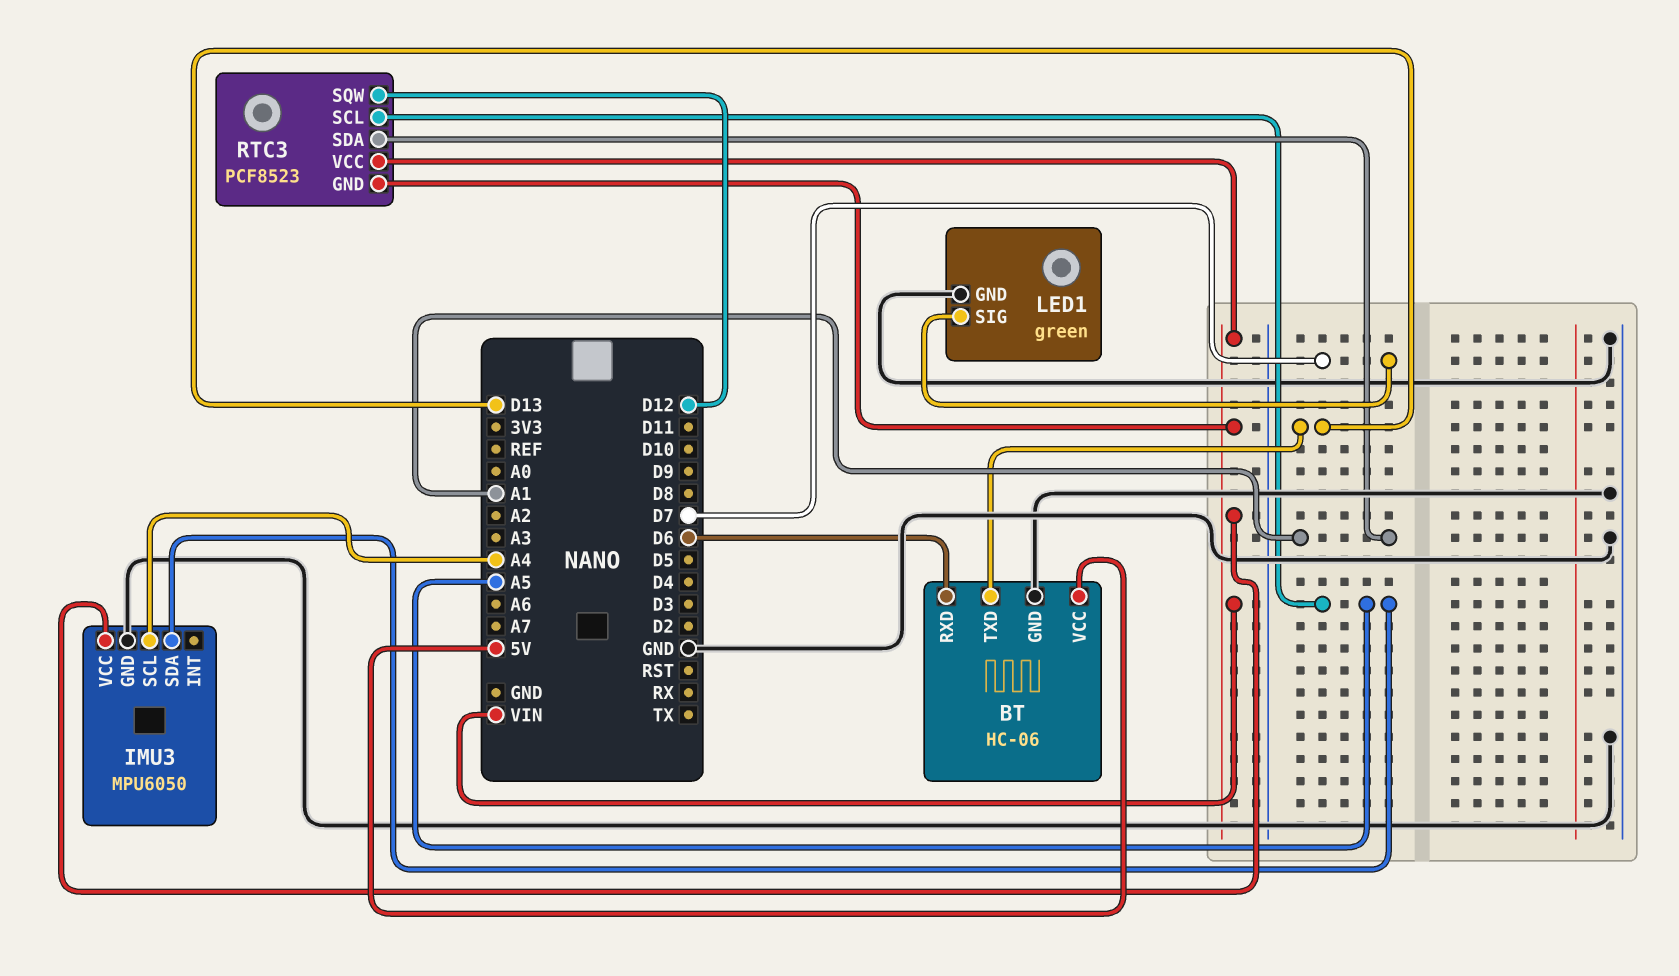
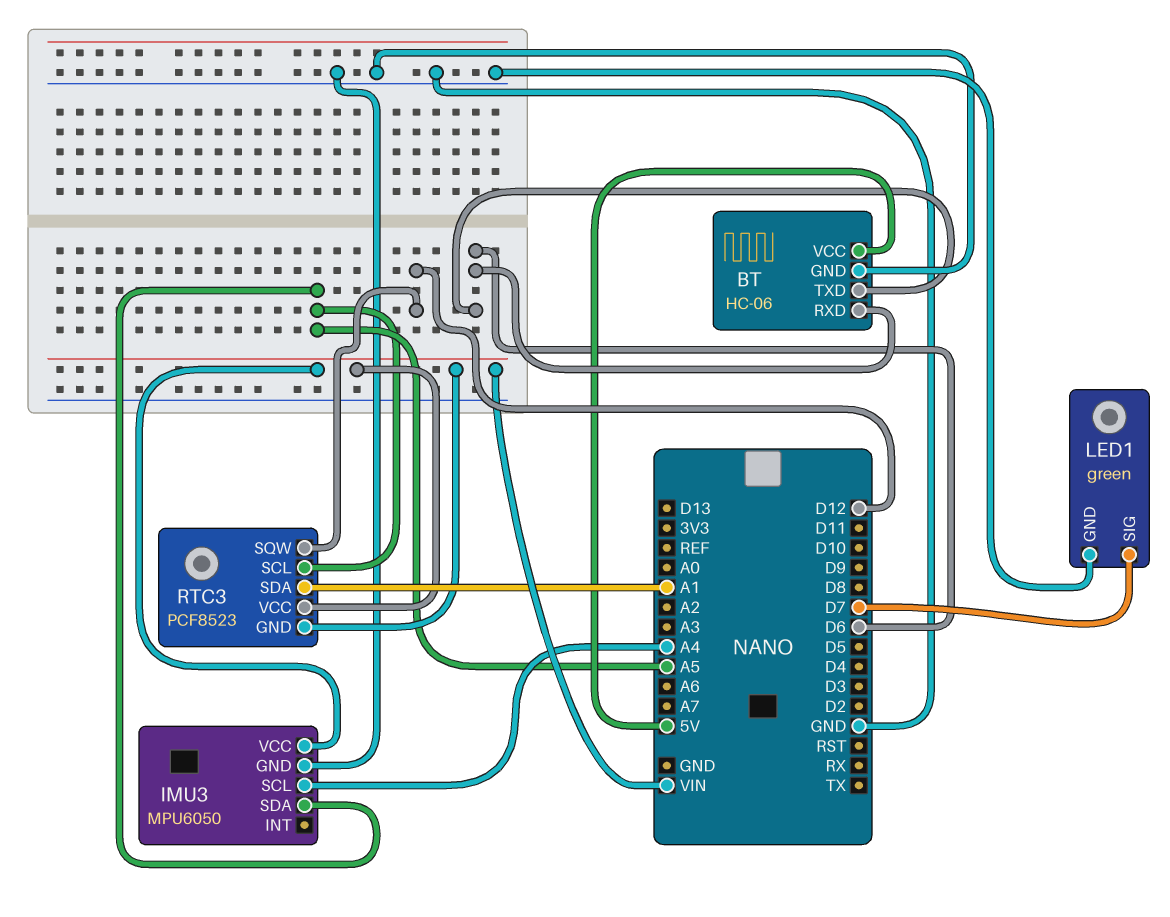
BT pin TXD: D13 -> D6

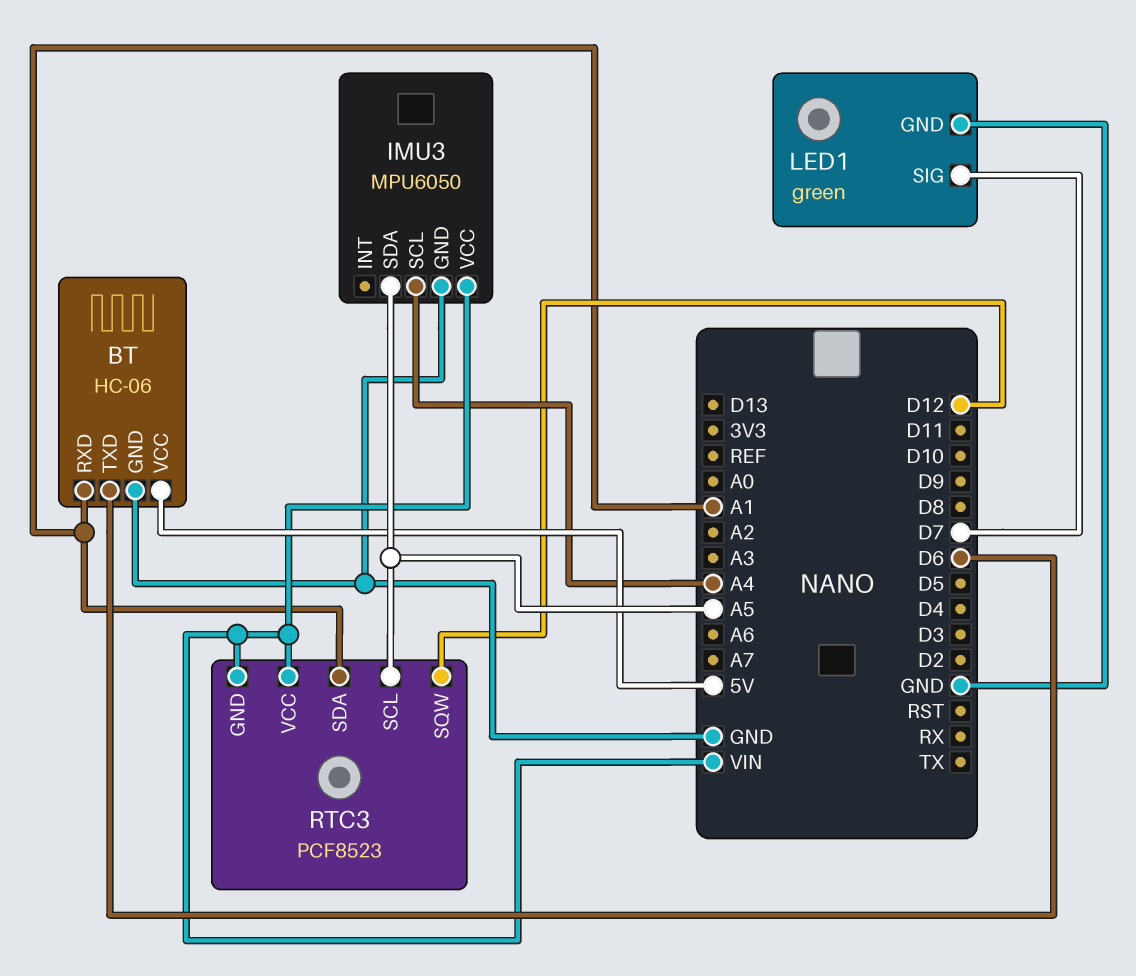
BT pin RXD: D6 -> A1

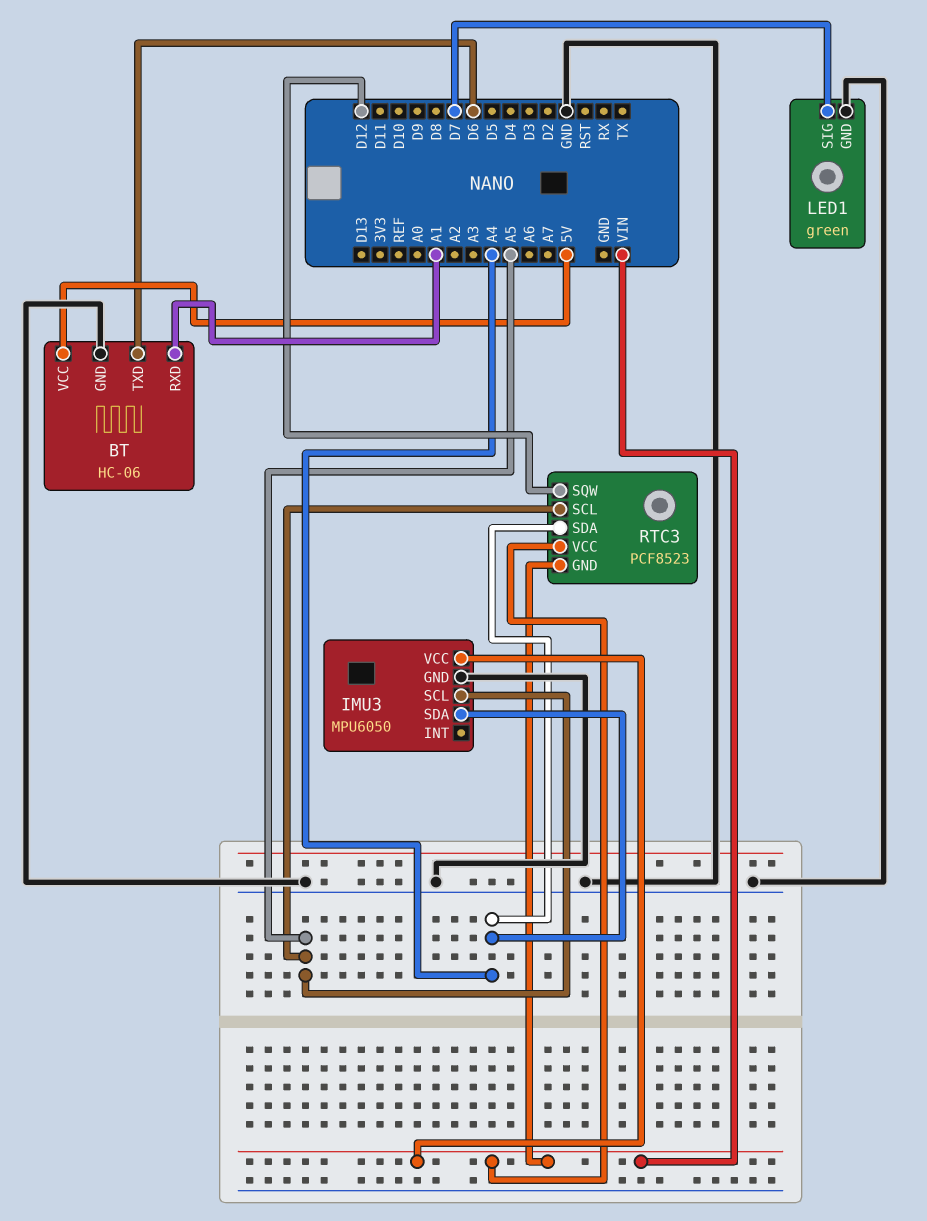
IMU3 pin SCL: A4 -> A5
IMU3 pin SDA: A5 -> A4
RTC3 pin SDA: A1 -> A4

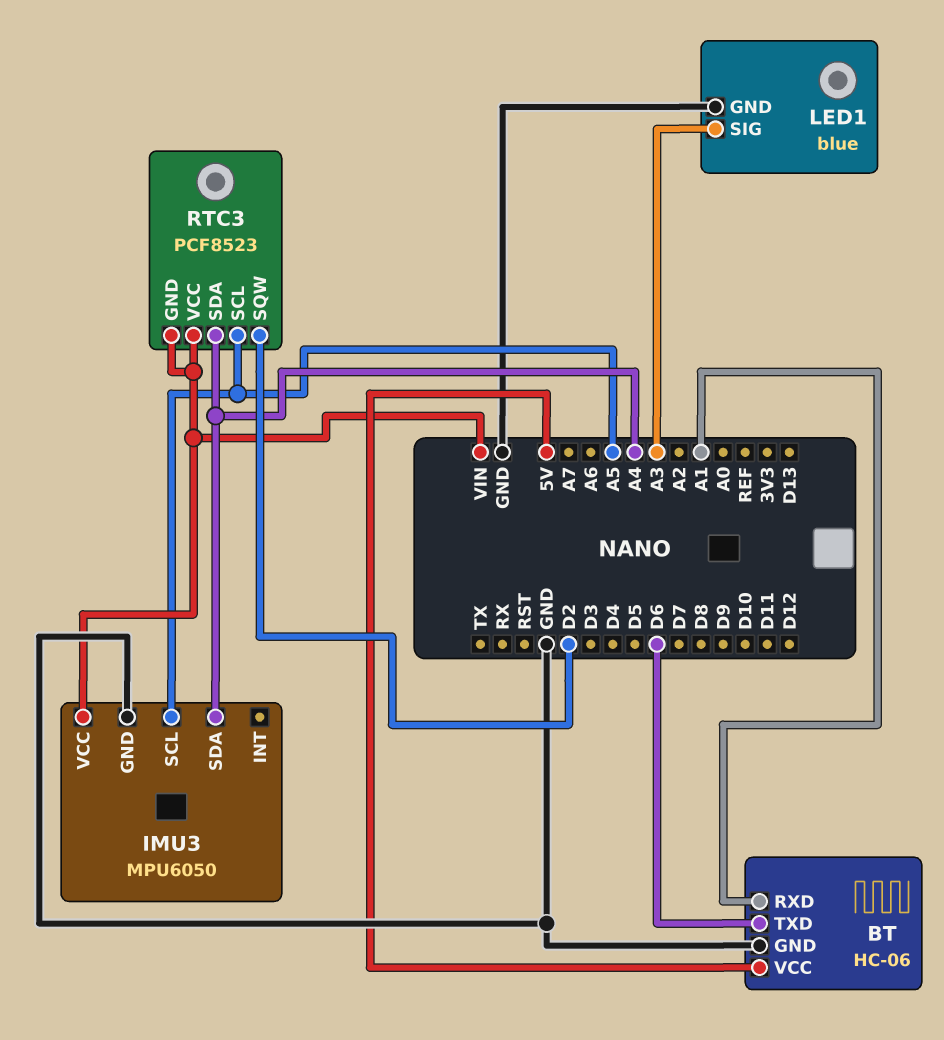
LED1: green -> blue
LED1 pin SIG: D7 -> A3
RTC3 pin SQW: D12 -> D2

